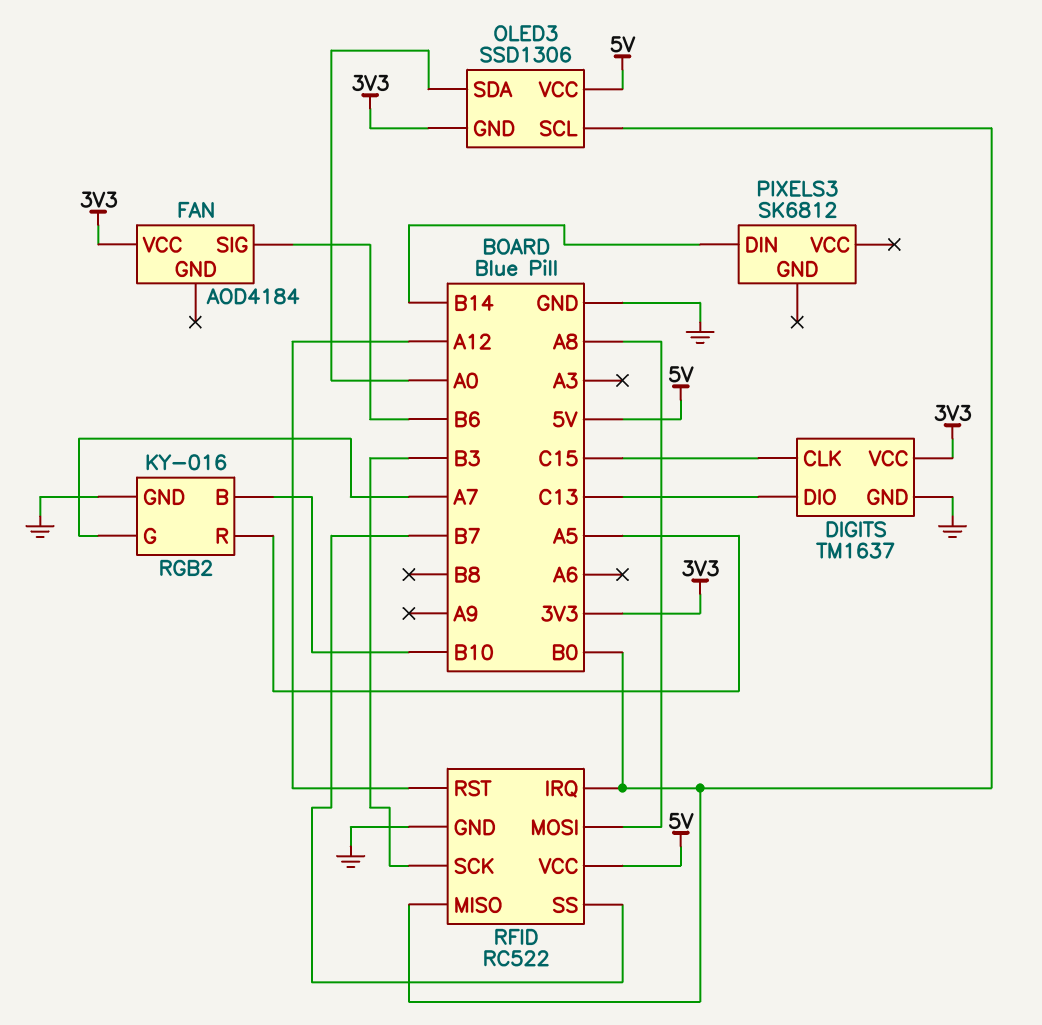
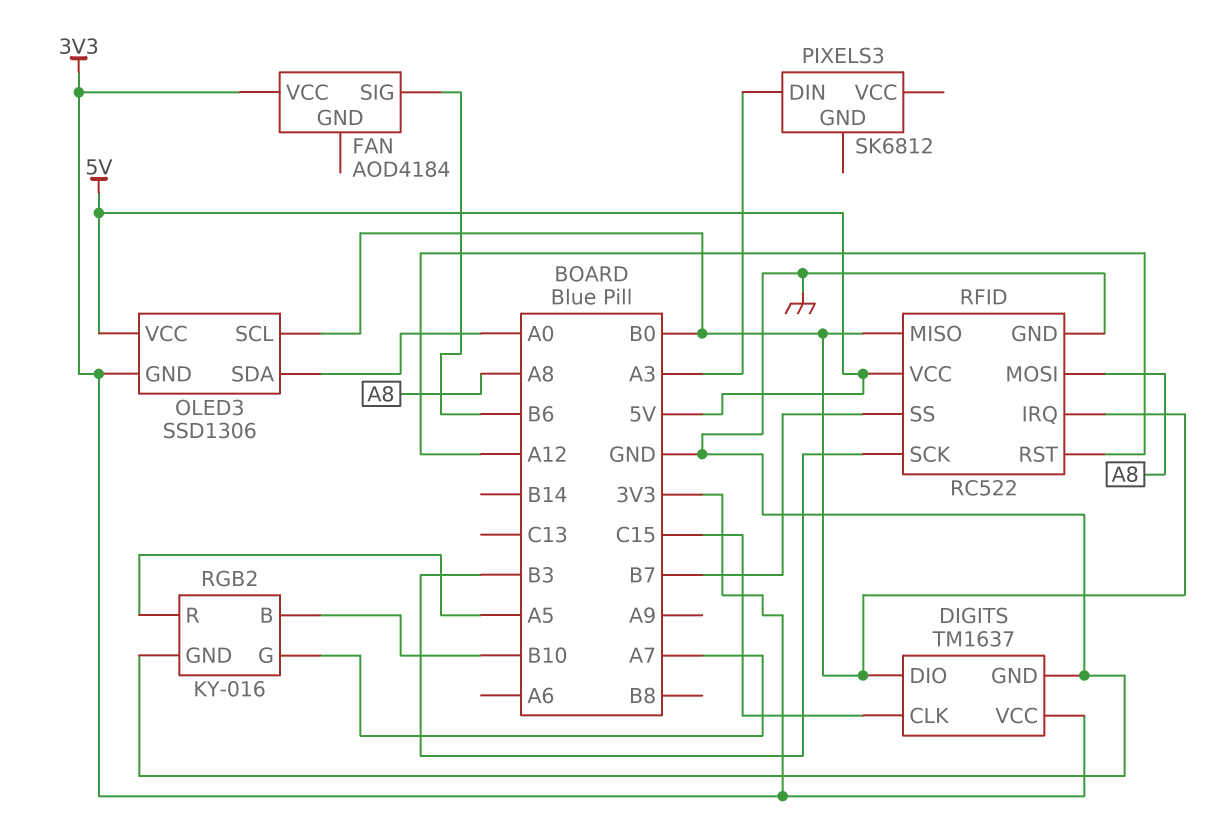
DIGITS pin DIO: C13 -> B0
PIXELS3 pin DIN: B14 -> A3

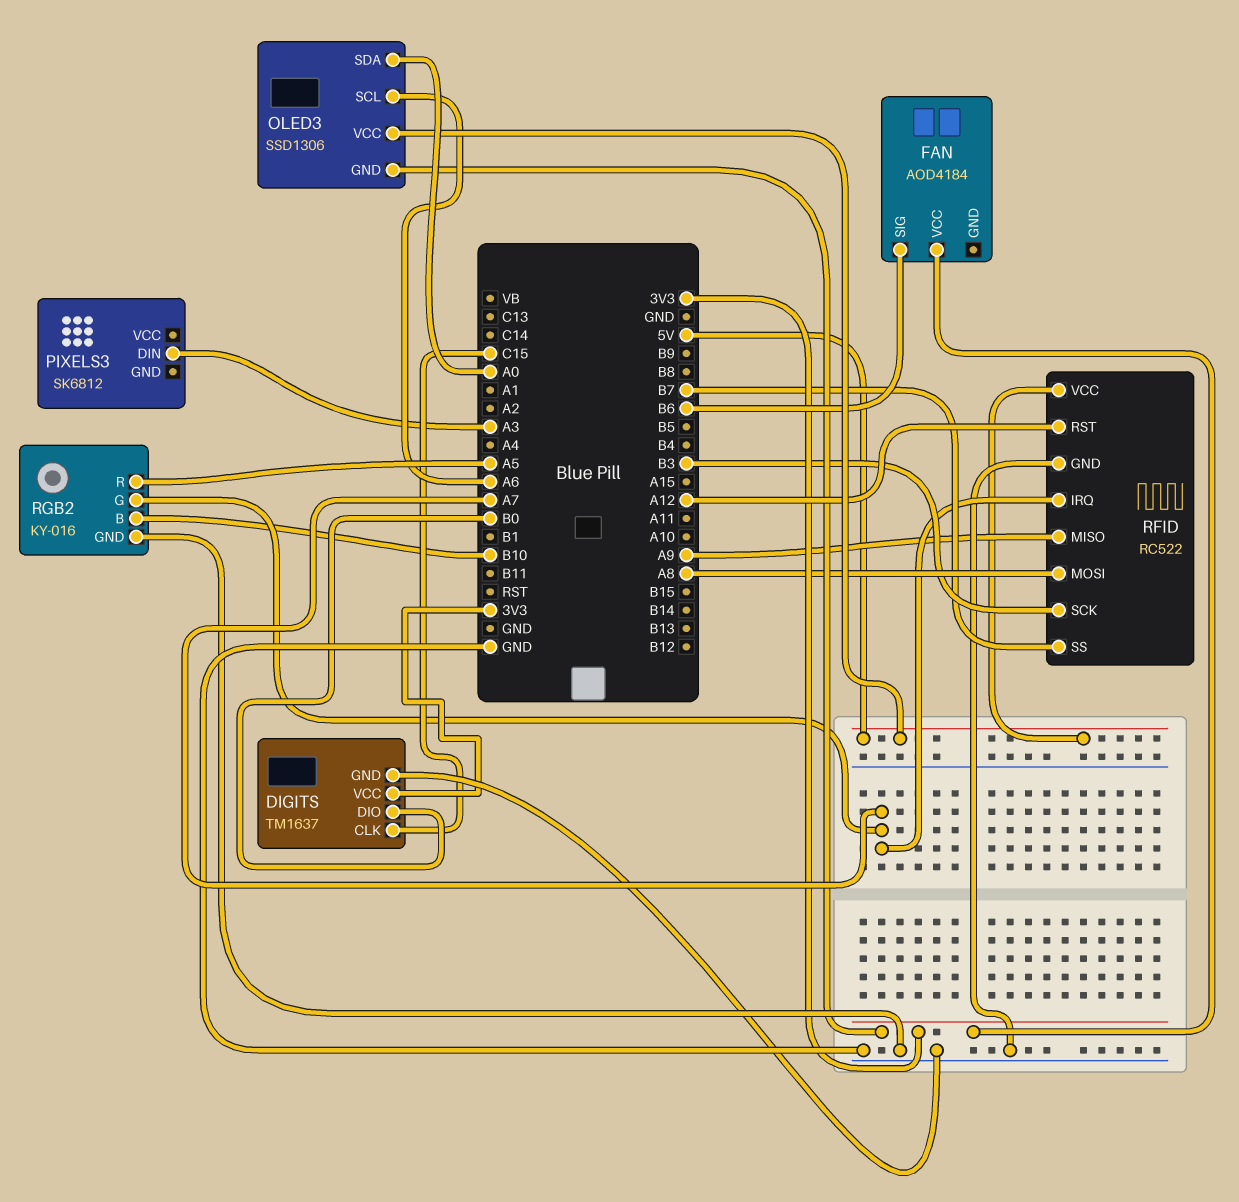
OLED3 pin SCL: B0 -> A6
RFID pin IRQ: B0 -> A7
RFID pin MISO: B0 -> A9

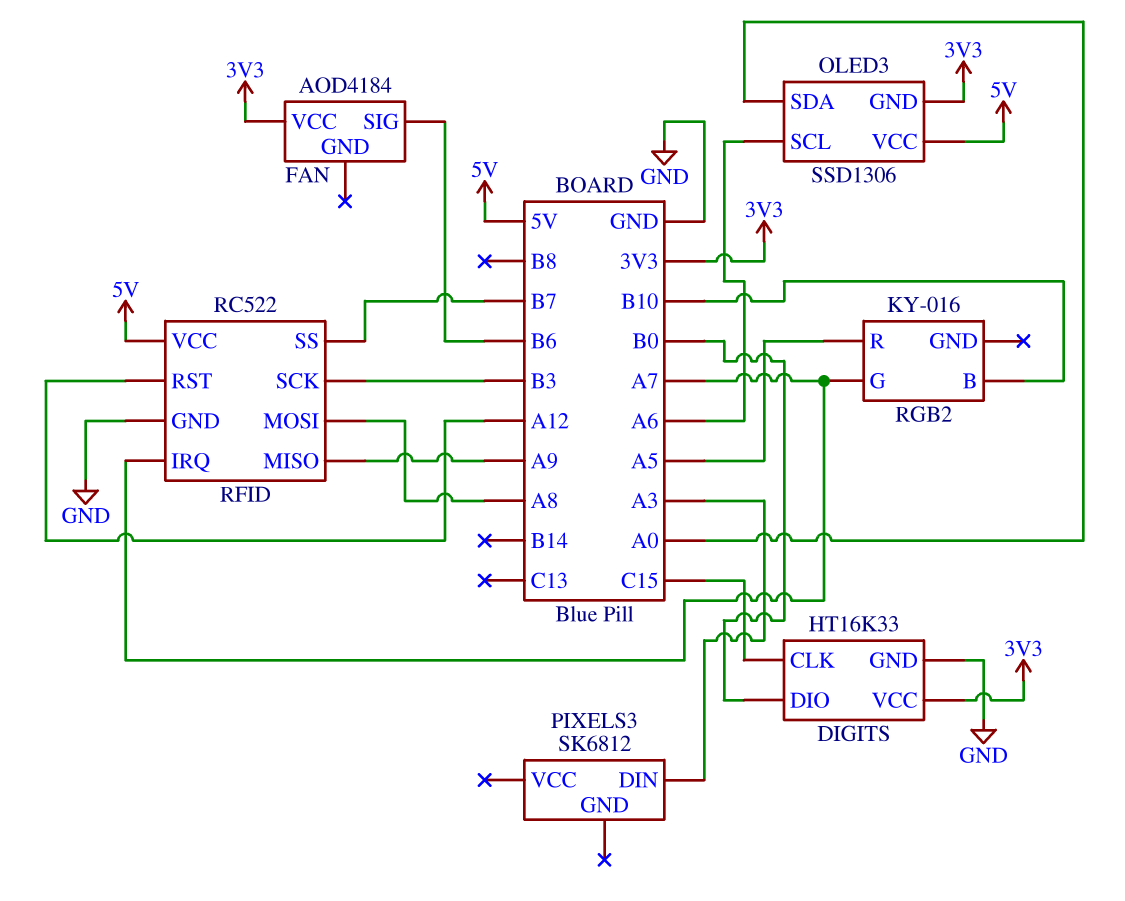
DIGITS: TM1637 -> HT16K33
RGB2 pin GND: GND -> none

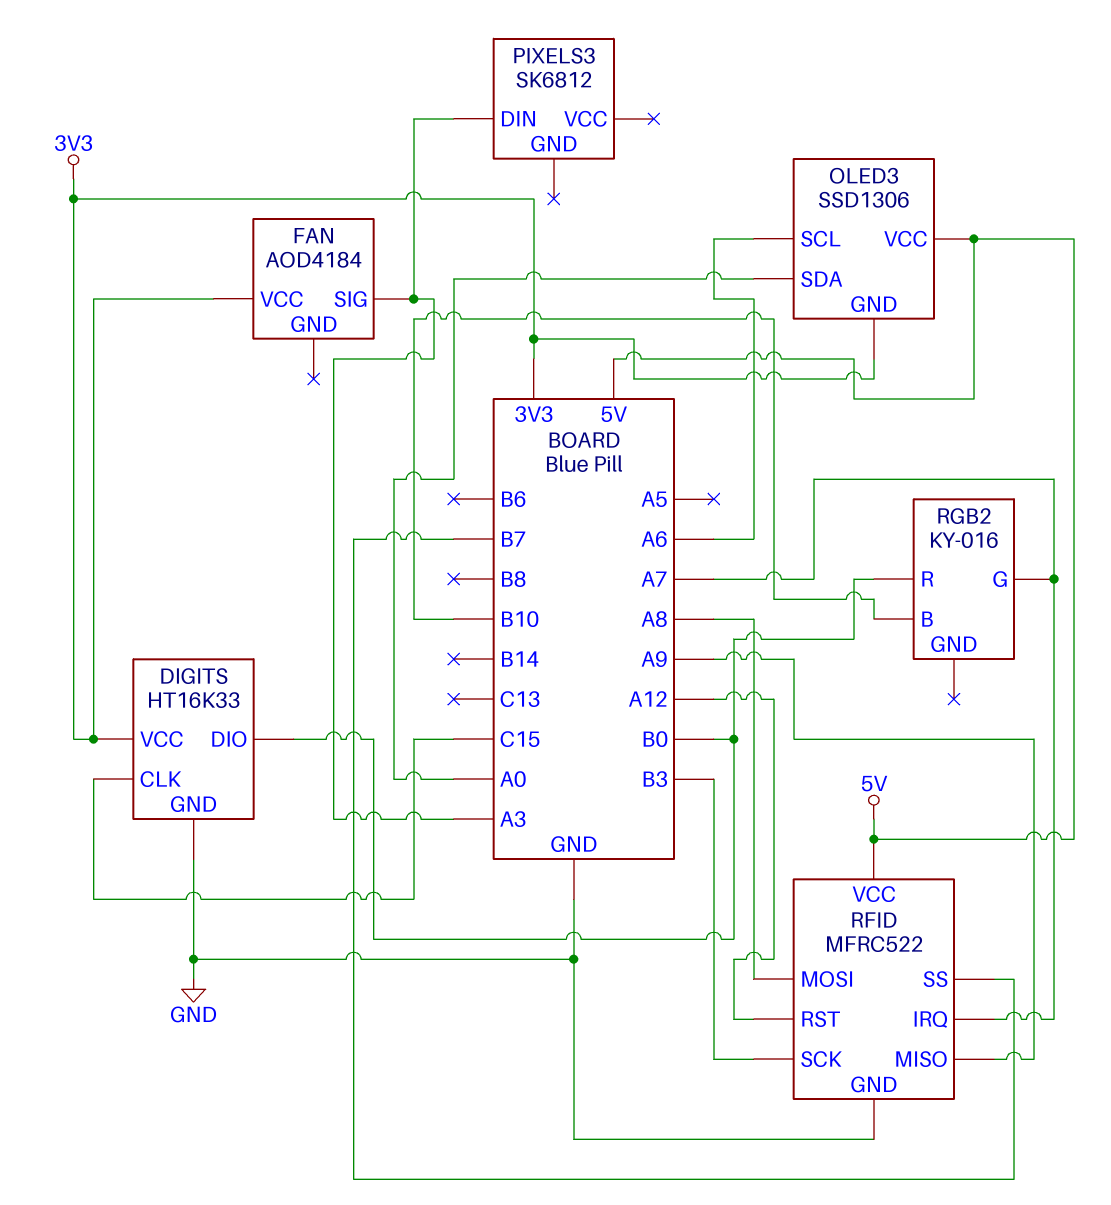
FAN pin SIG: B6 -> A3
RFID: RC522 -> MFRC522
RGB2 pin R: A5 -> B0

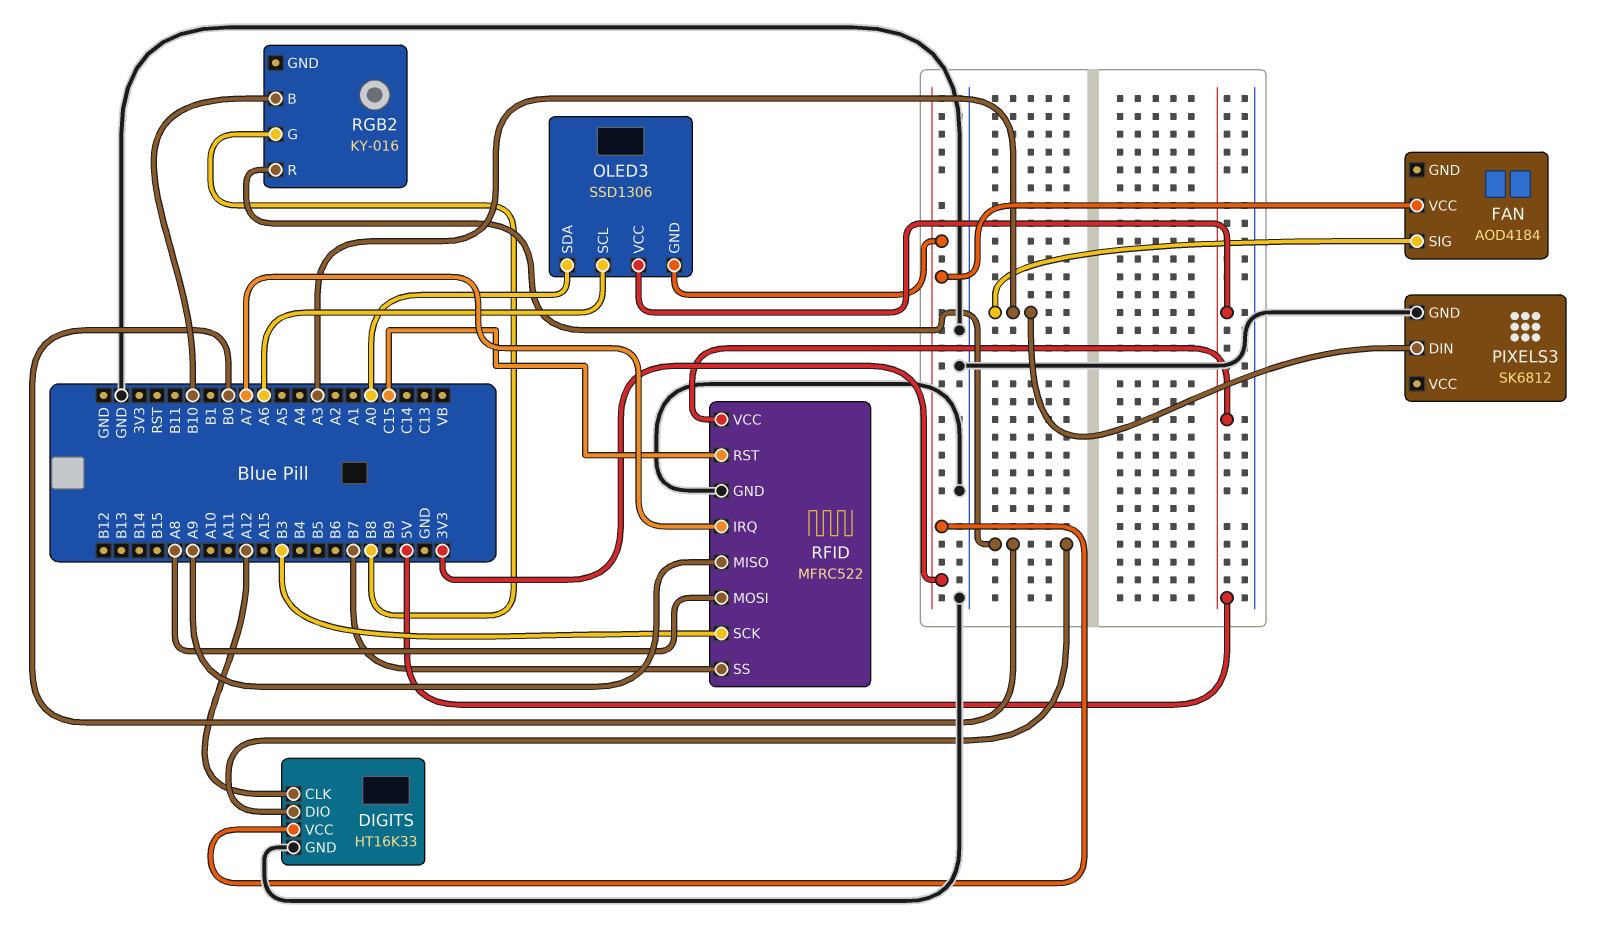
DIGITS pin CLK: C15 -> A12
PIXELS3 pin GND: none -> GND
RFID pin RST: A12 -> C15
RGB2 pin G: A7 -> B8

